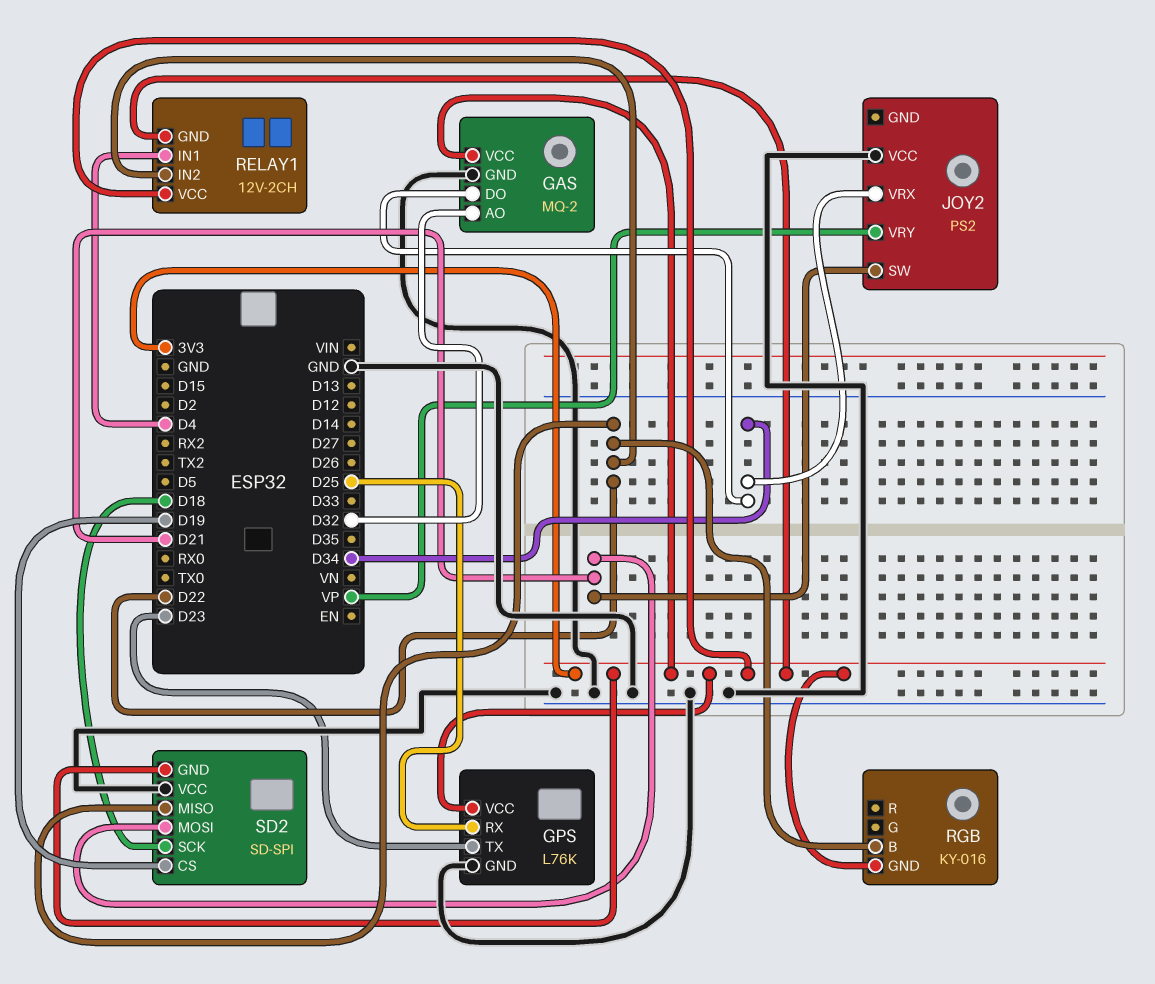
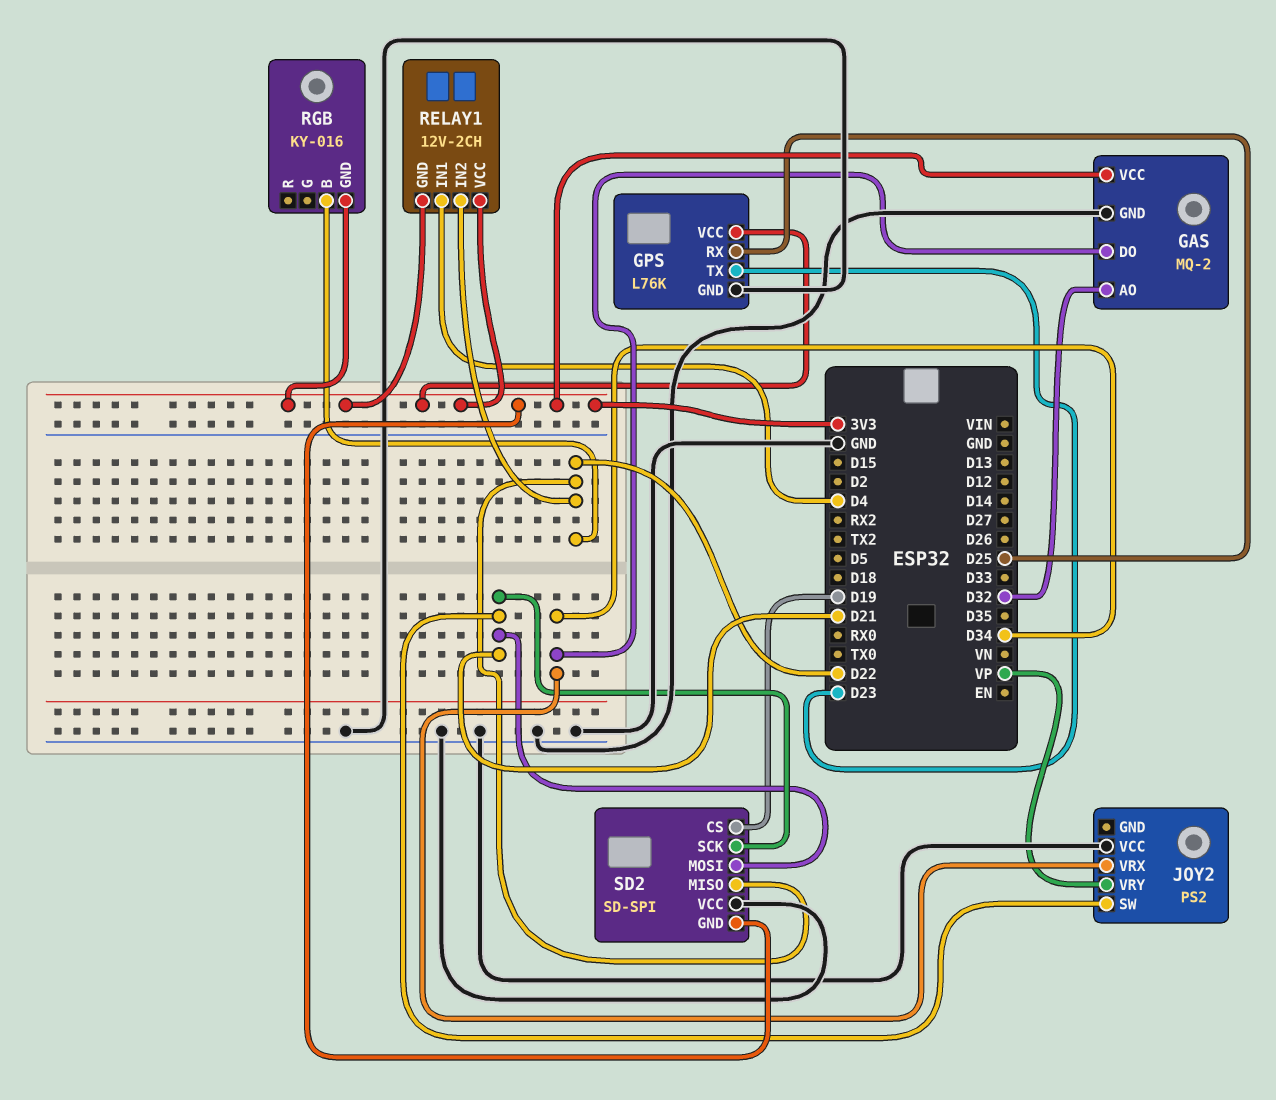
SD2 pin SCK: D18 -> D21

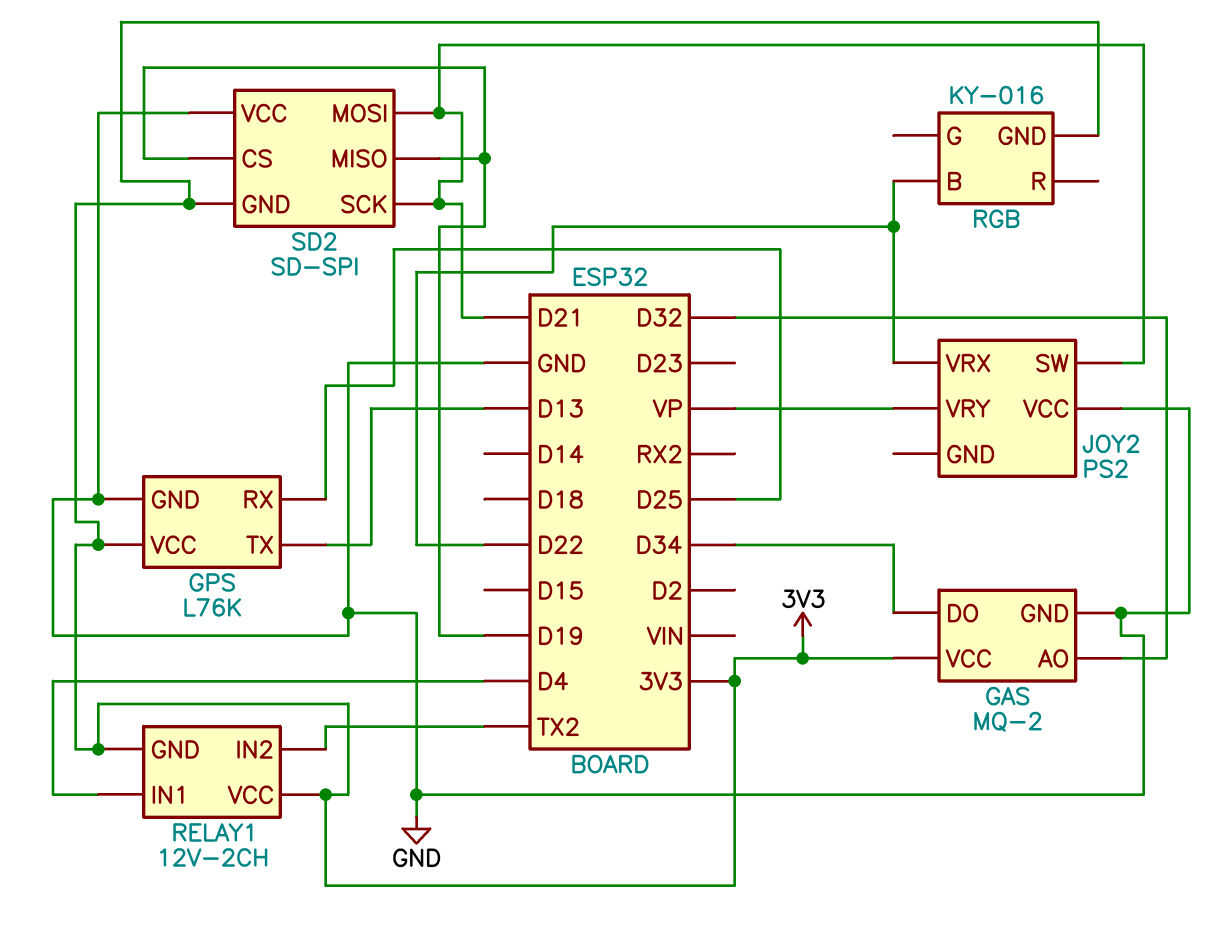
GPS pin TX: D23 -> D13
JOY2 pin VRX: D34 -> D22
RELAY1 pin IN2: D22 -> TX2
SD2 pin MISO: D22 -> D19

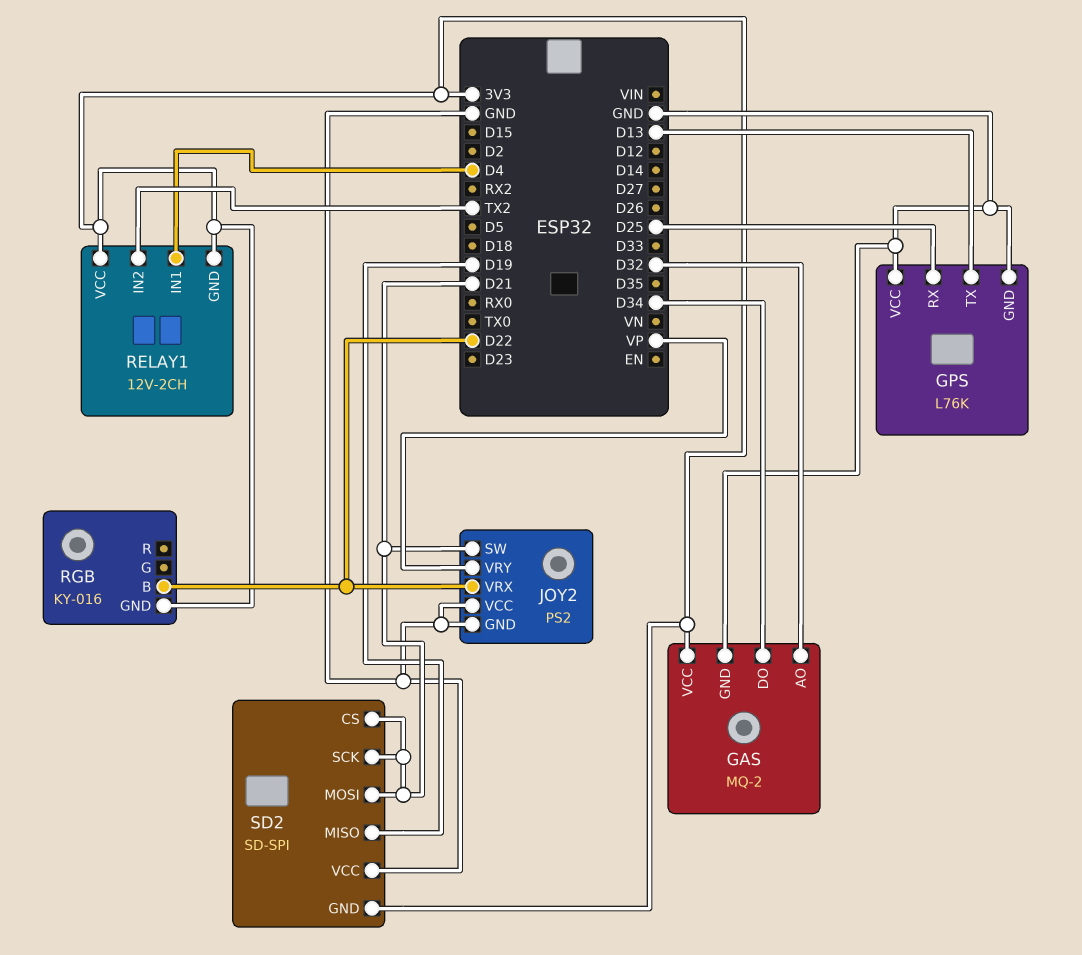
GPS pin VCC: 3V3 -> GND
JOY2 pin GND: none -> GND
SD2 pin CS: D19 -> D21

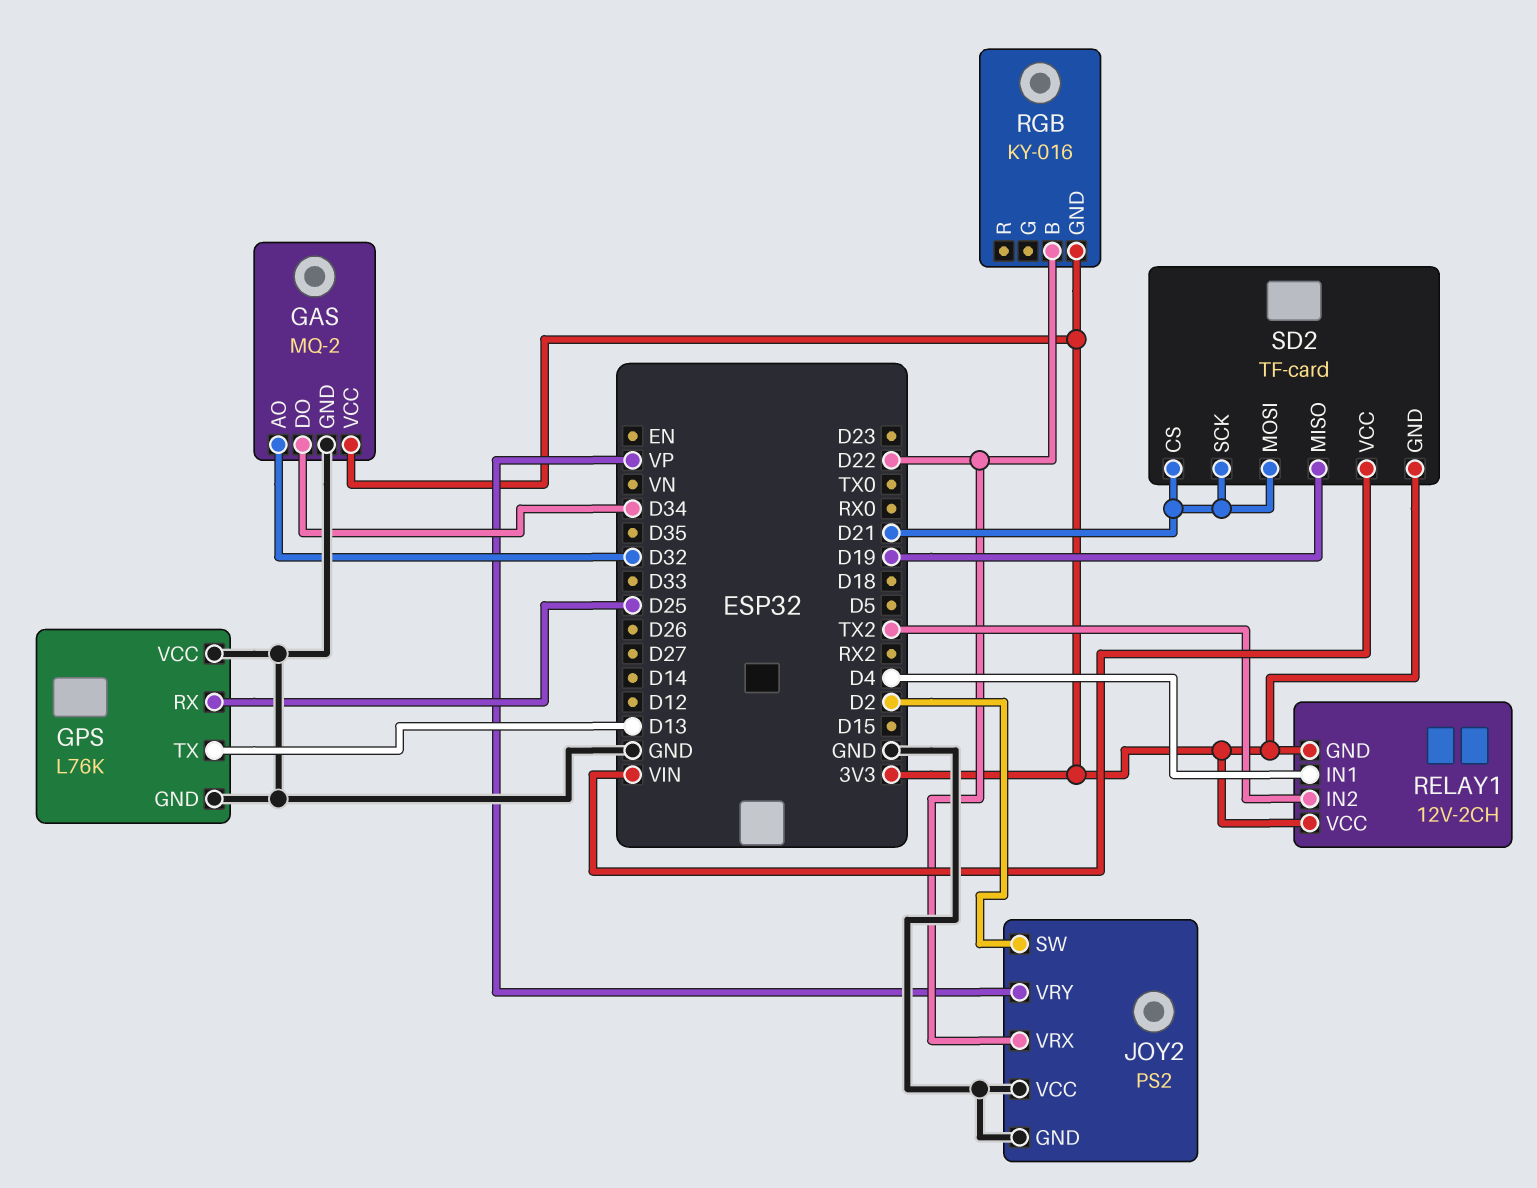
JOY2 pin SW: D21 -> D2
SD2: SD-SPI -> TF-card
SD2 pin VCC: GND -> VIN

